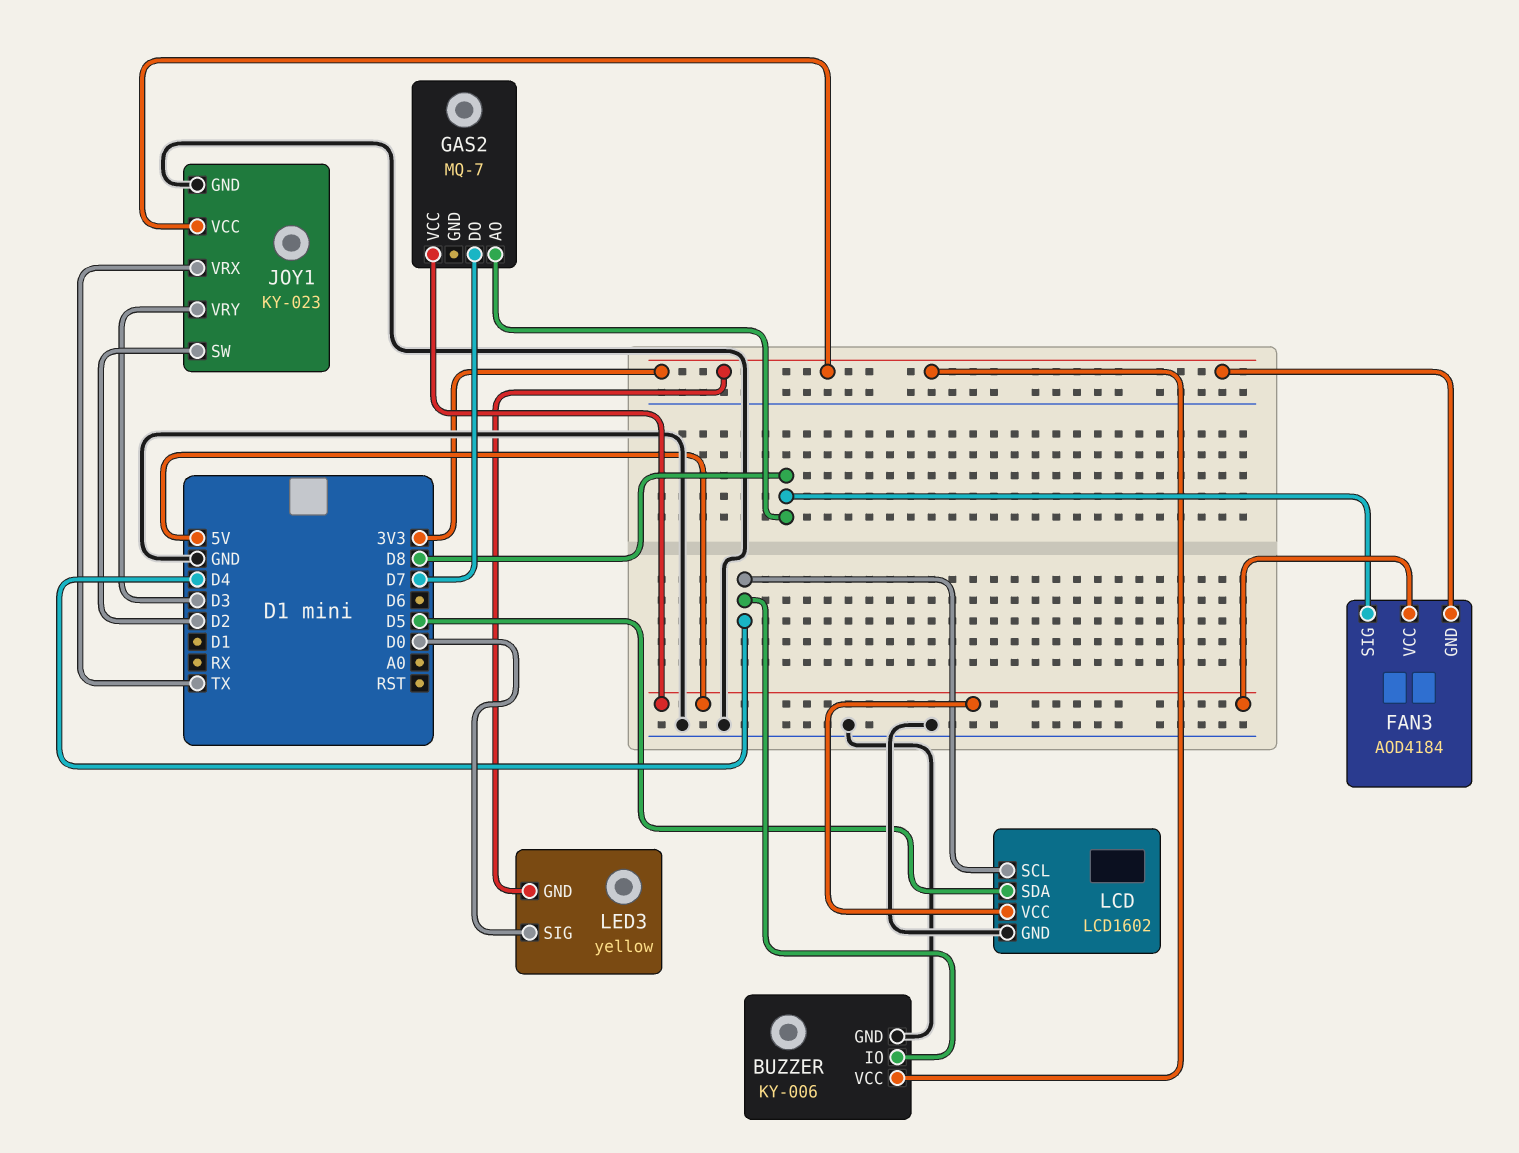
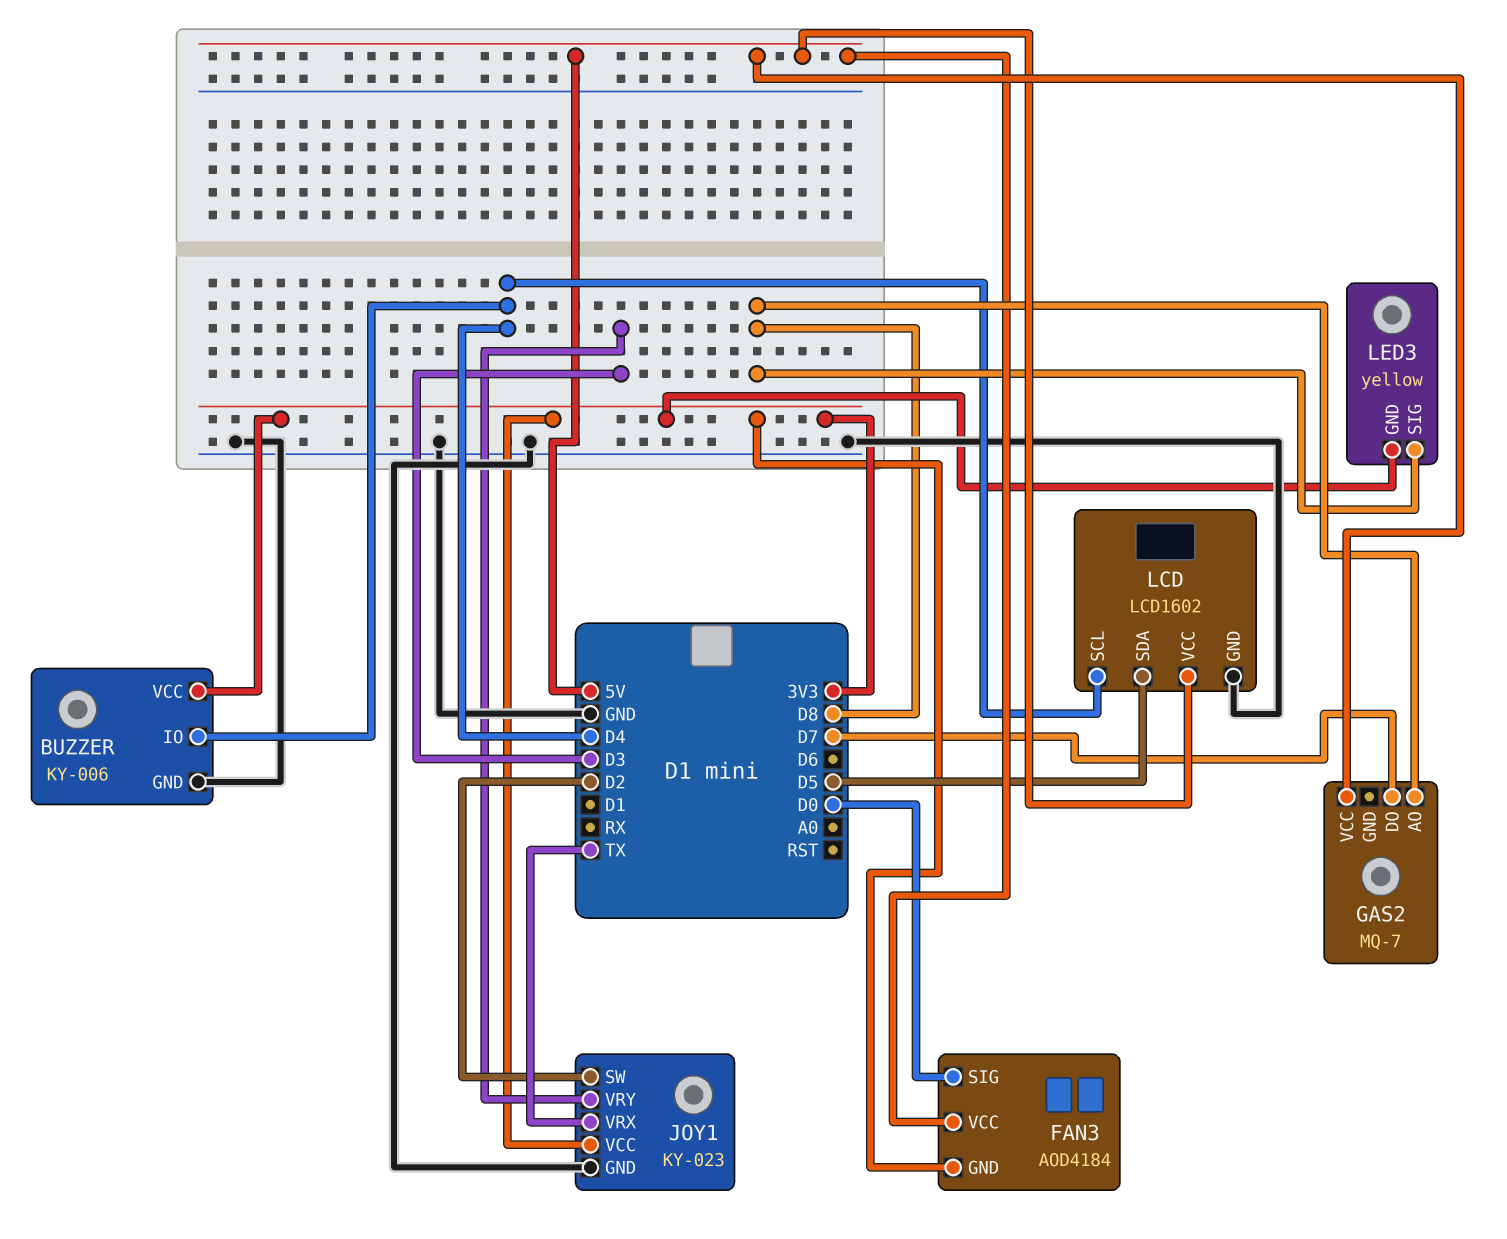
FAN3 pin SIG: D8 -> D0
LED3 pin SIG: D0 -> D8

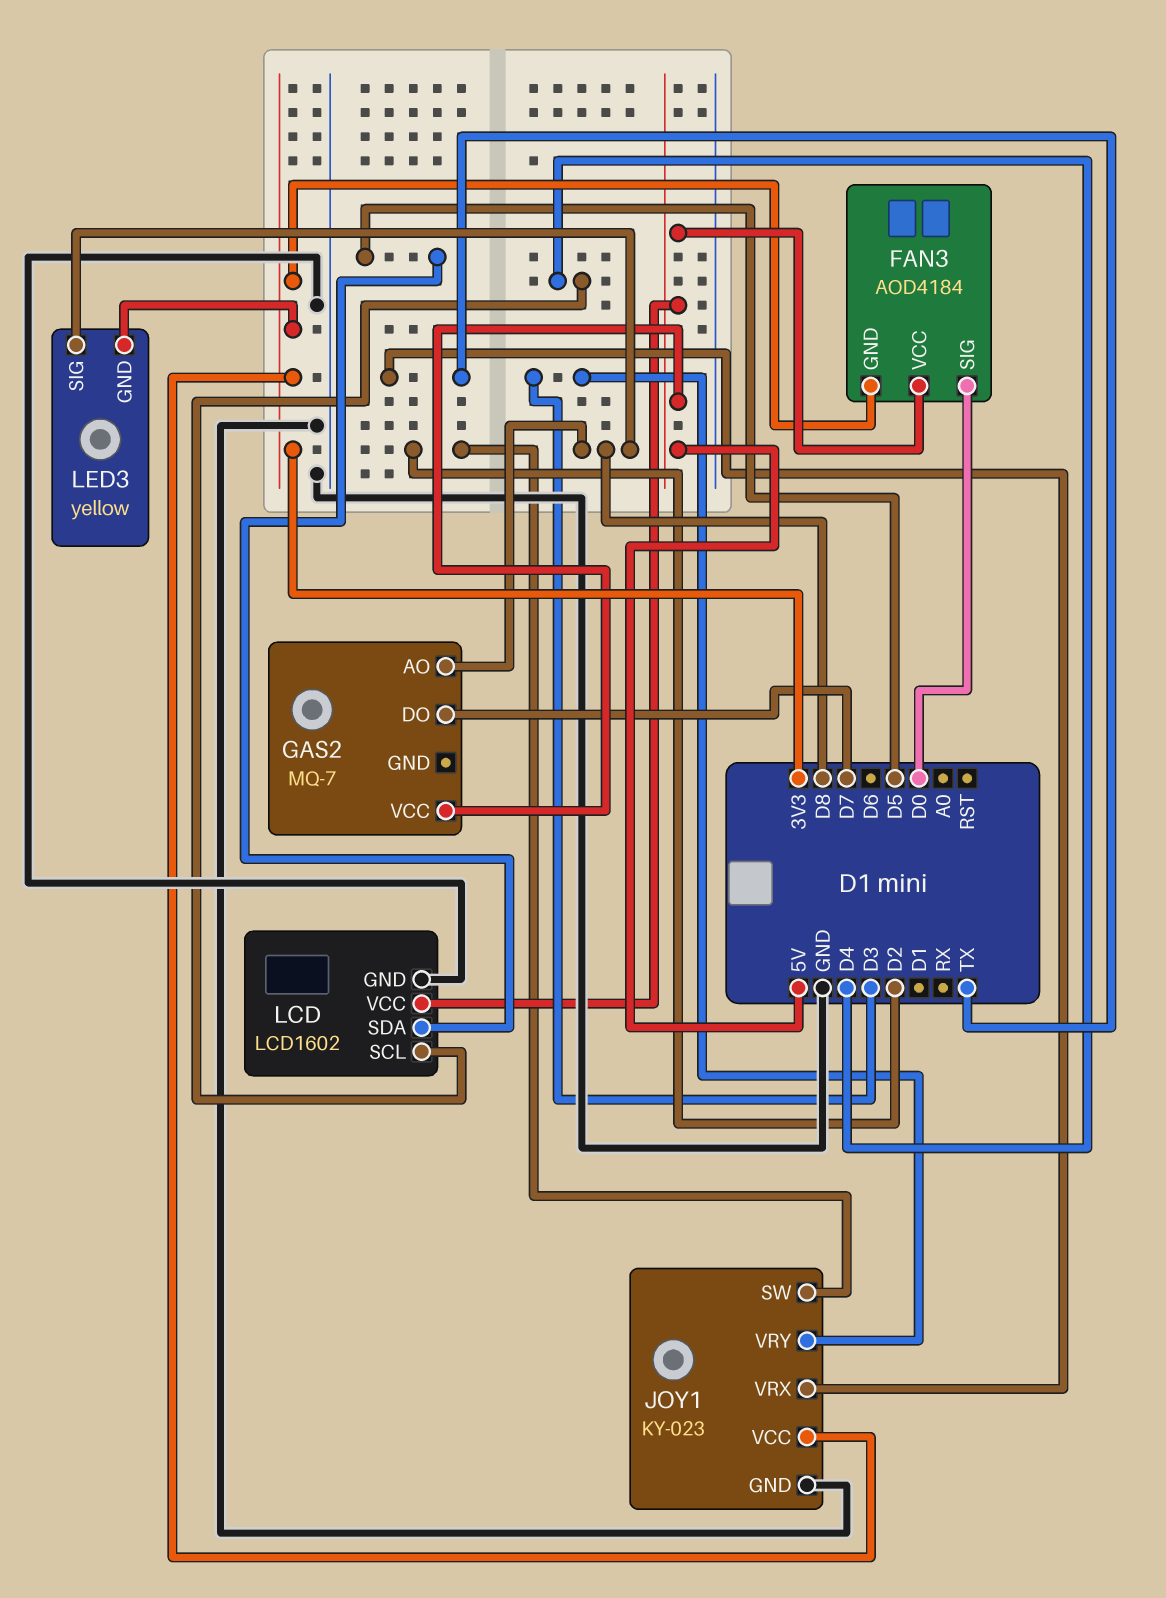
BUZZER: KY-006 -> none
BUZZER pin GND: GND -> none
BUZZER pin IO: D4 -> none
BUZZER pin VCC: 3V3 -> none

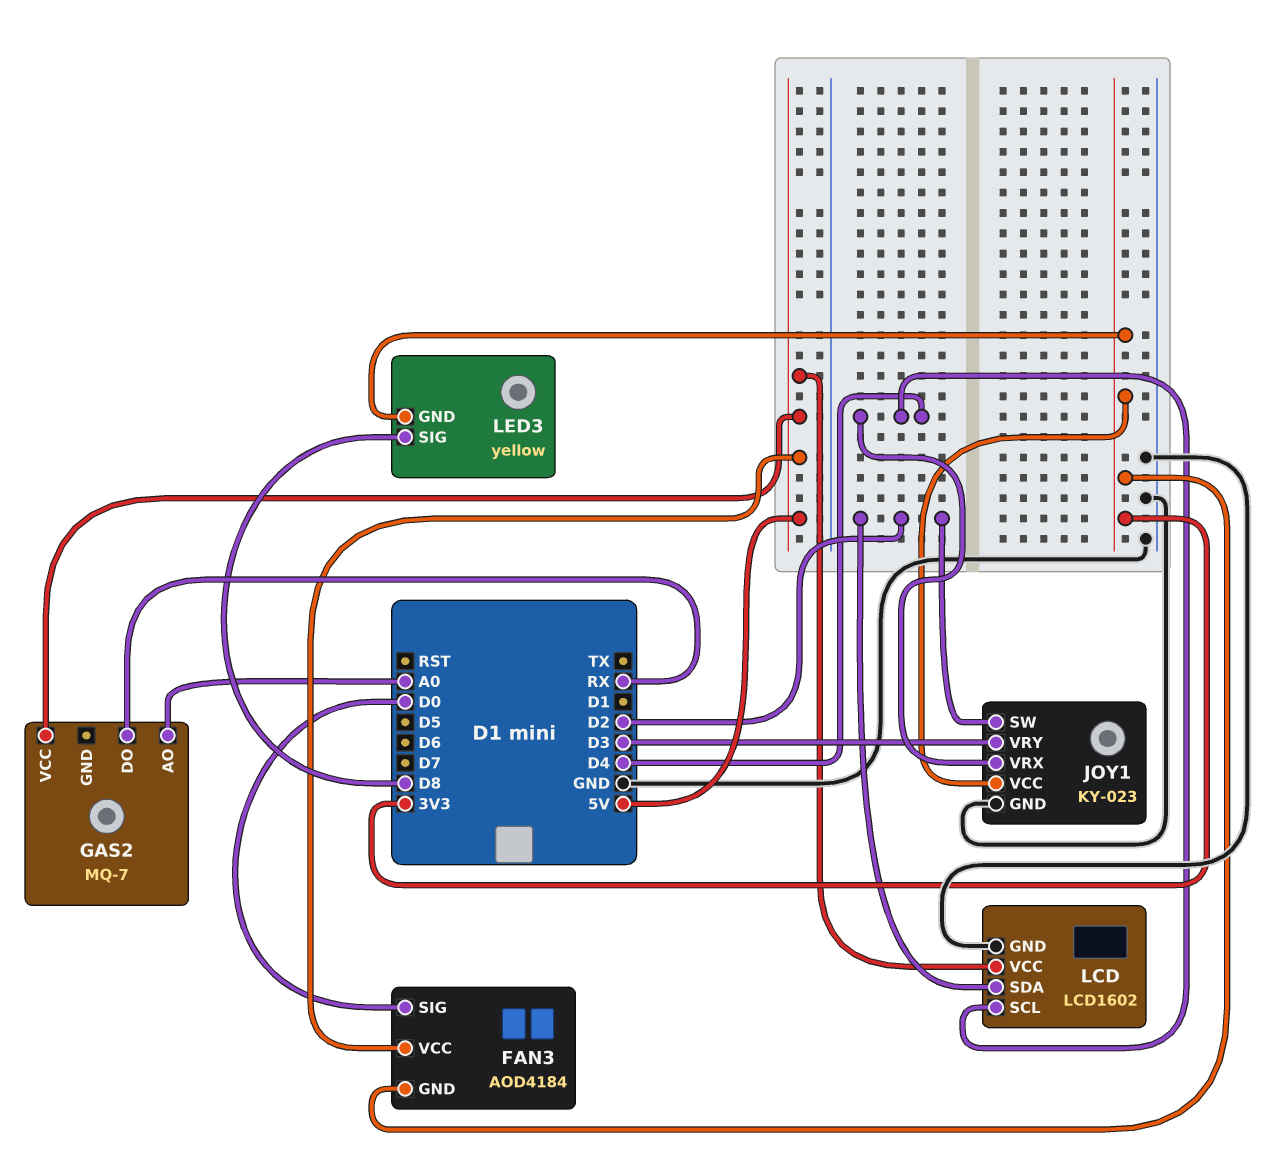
GAS2 pin AO: D8 -> A0
GAS2 pin DO: D7 -> RX
JOY1 pin VRX: TX -> D4
LCD pin SDA: D5 -> D2

